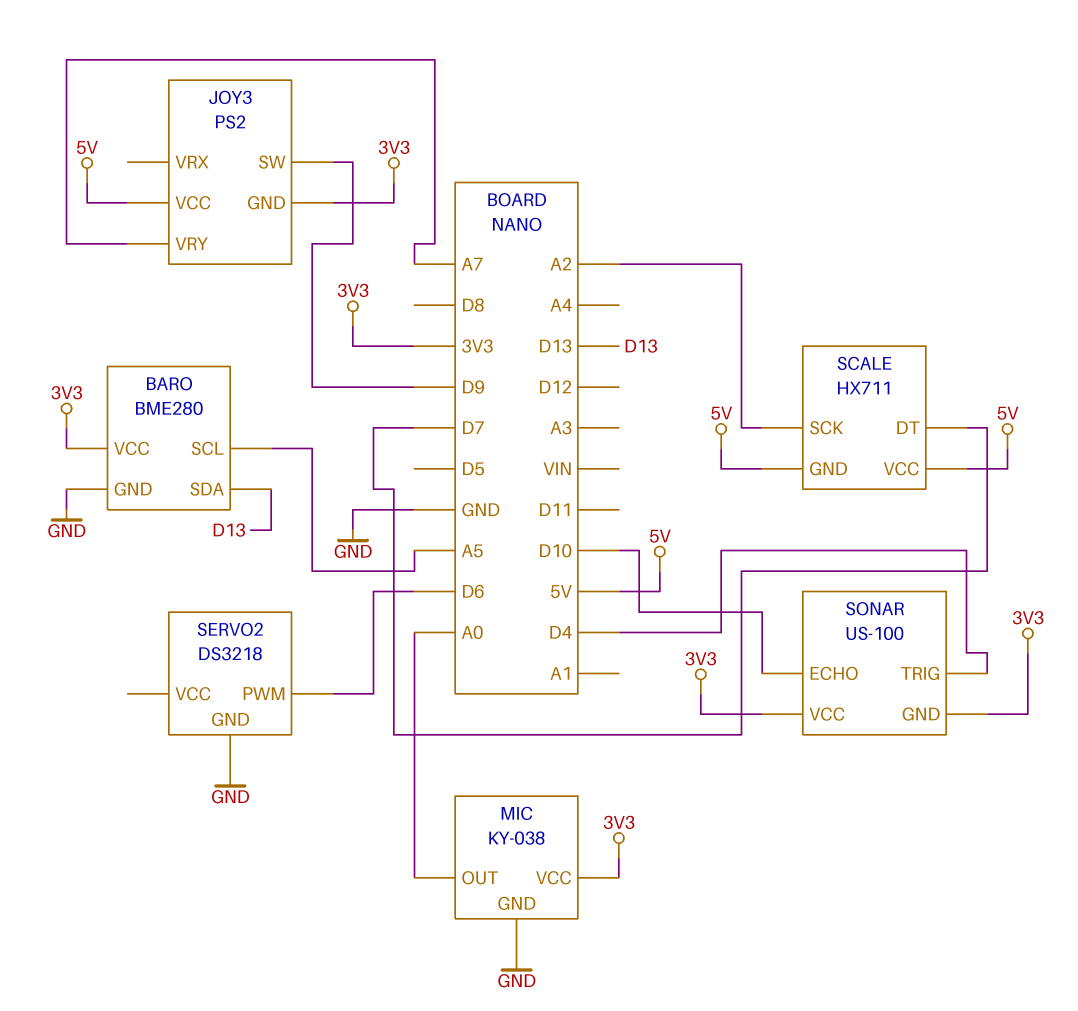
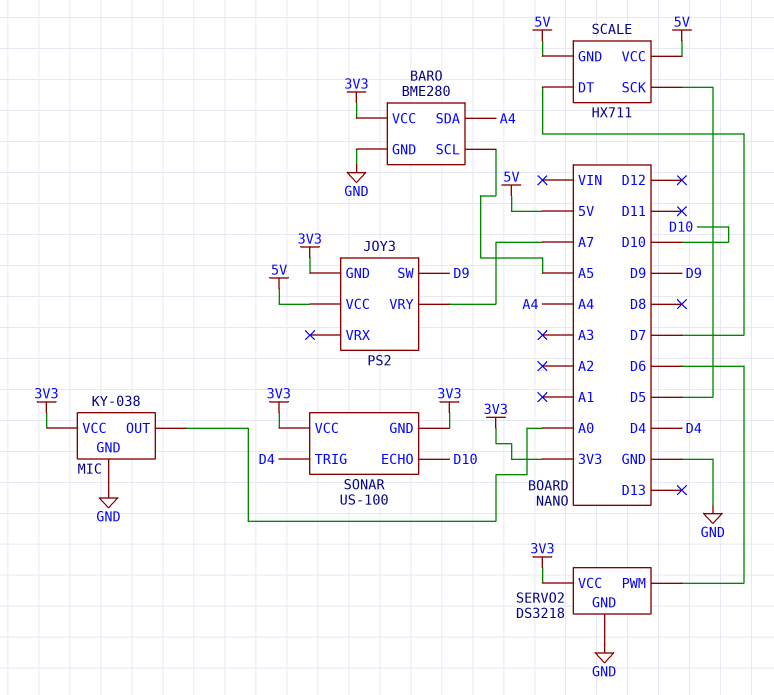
BARO pin SDA: D13 -> A4
SCALE pin SCK: A2 -> D5
SERVO2 pin VCC: none -> 3V3

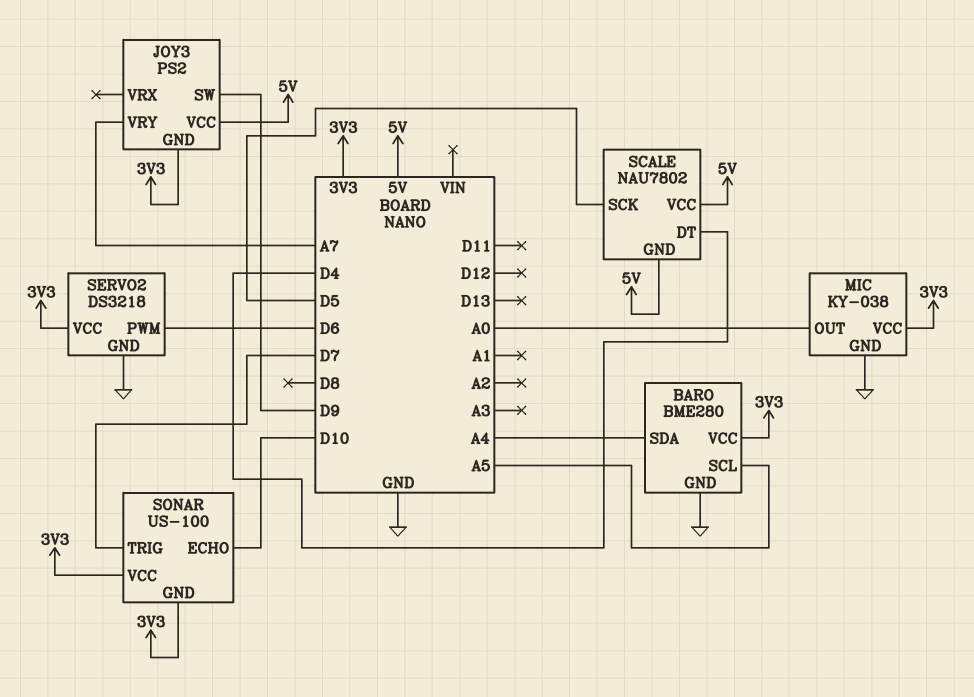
SCALE: HX711 -> NAU7802
SCALE pin DT: D7 -> D4
SONAR pin TRIG: D4 -> D7

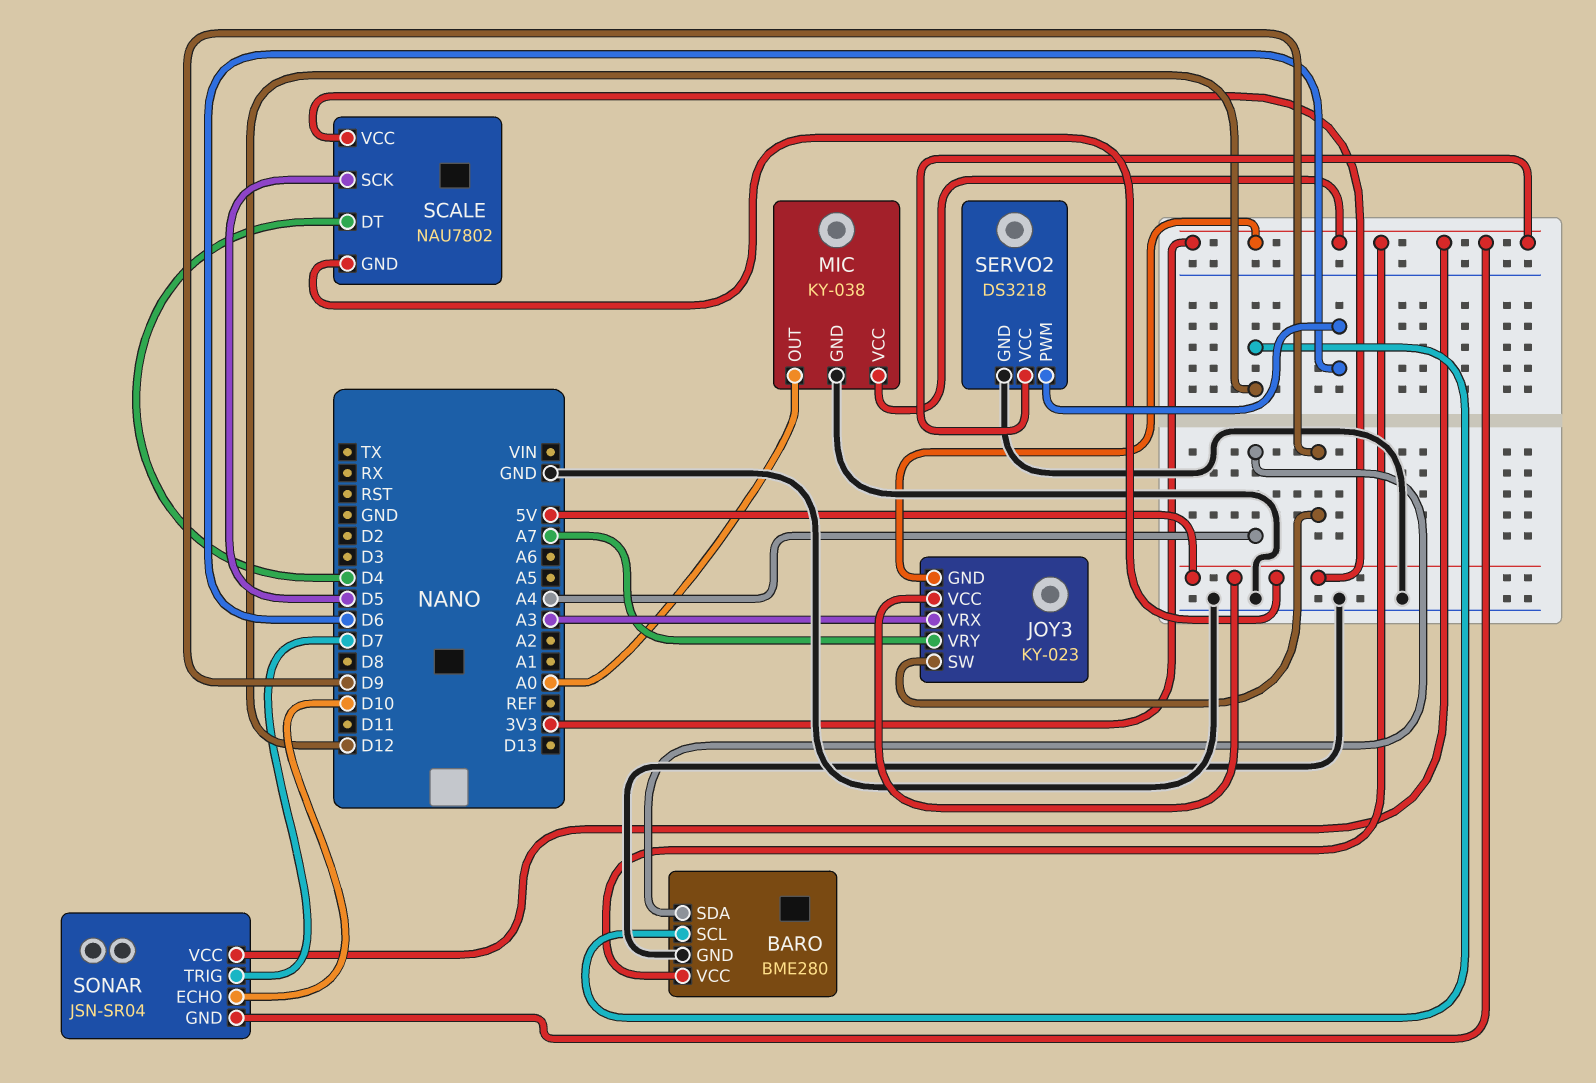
BARO pin SCL: A5 -> D12
JOY3: PS2 -> KY-023
JOY3 pin VRX: none -> A3
SONAR: US-100 -> JSN-SR04

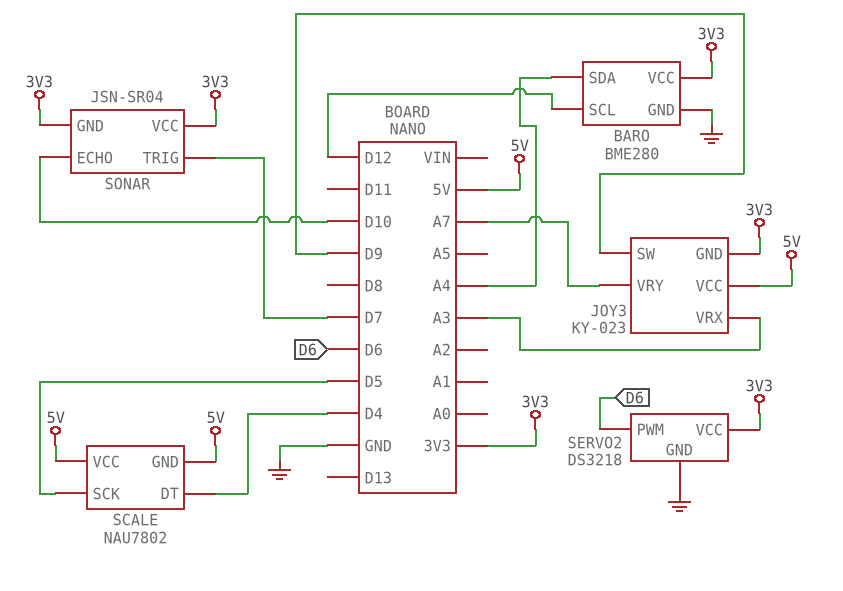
MIC: KY-038 -> none
MIC pin GND: GND -> none
MIC pin OUT: A0 -> none
MIC pin VCC: 3V3 -> none

